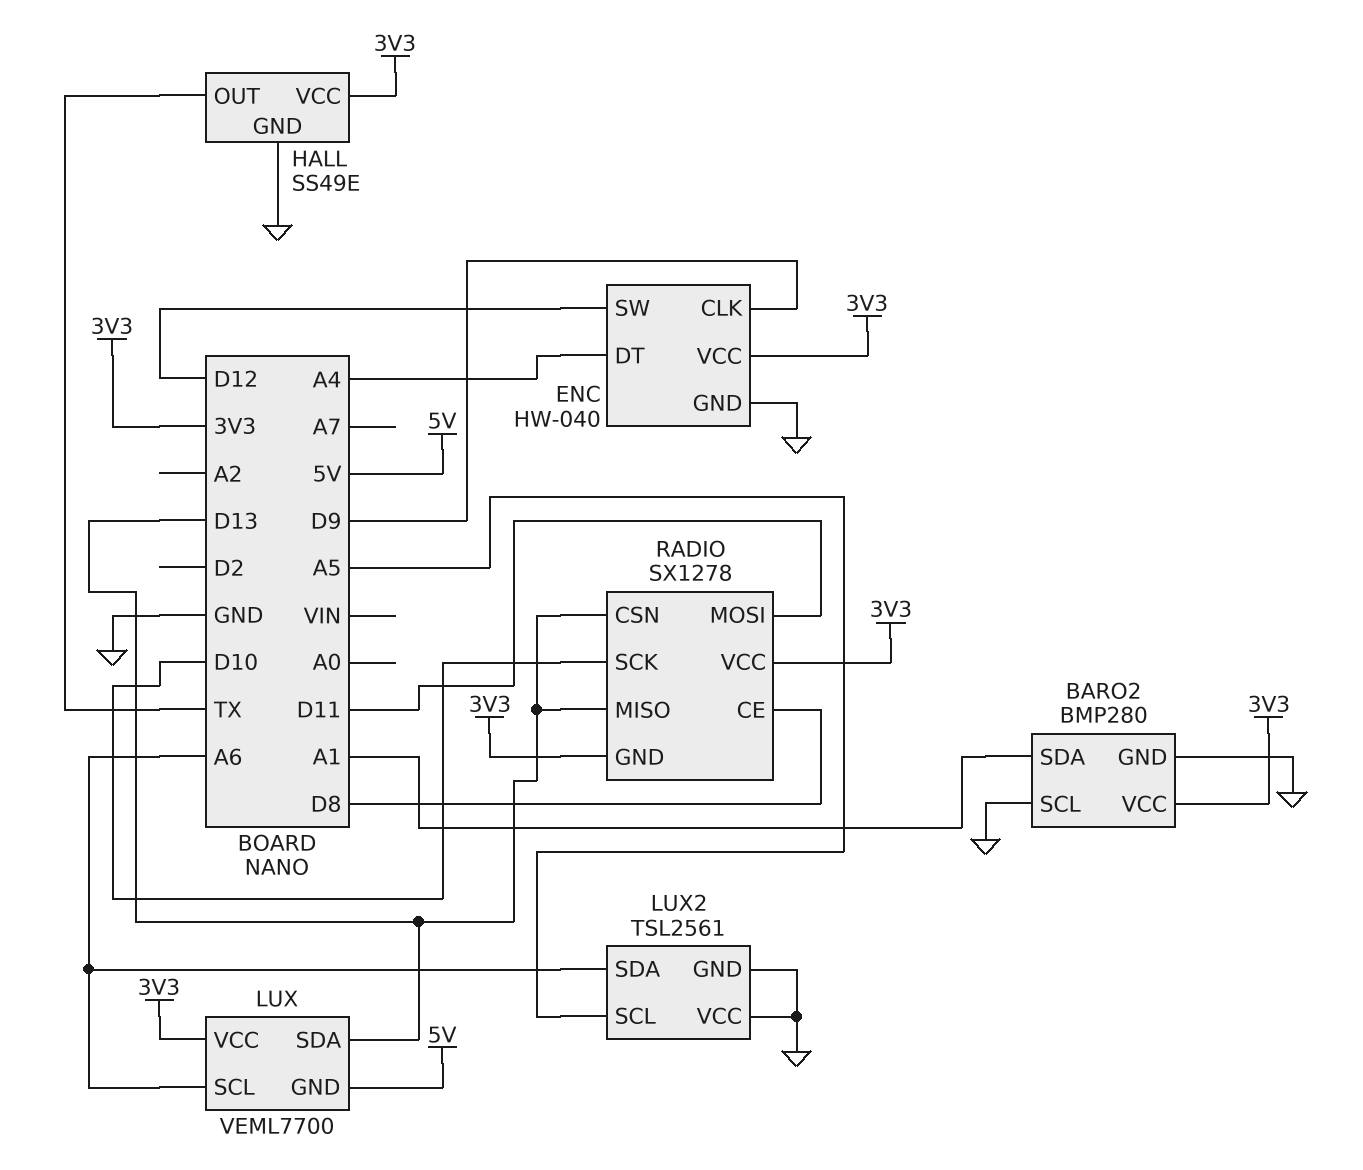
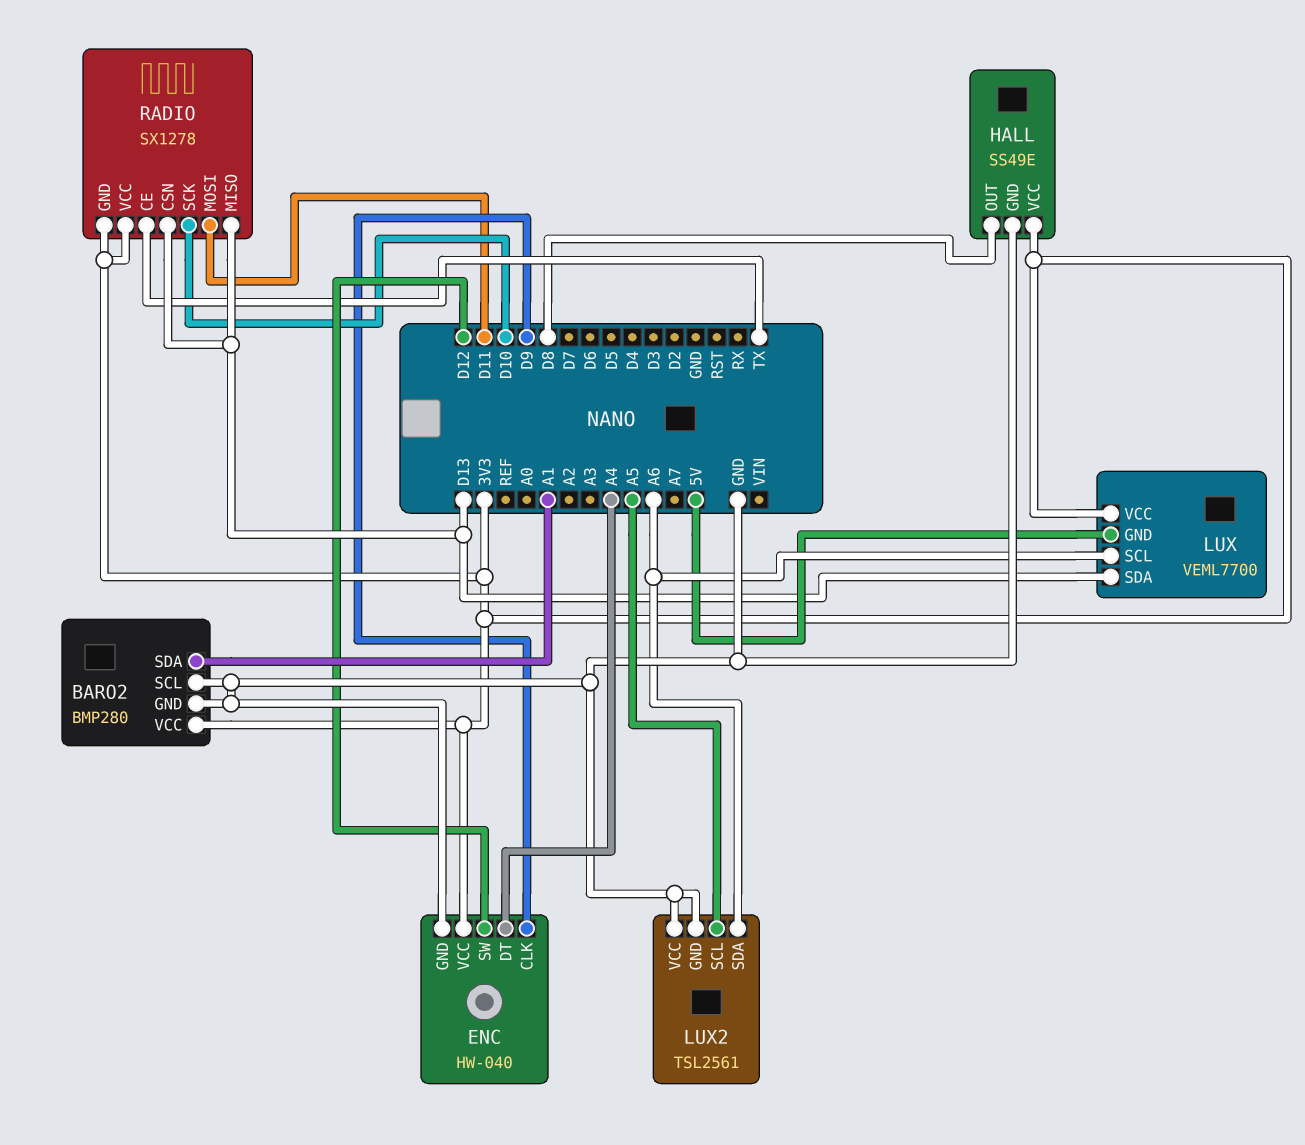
HALL pin OUT: TX -> D8
RADIO pin CE: D8 -> TX

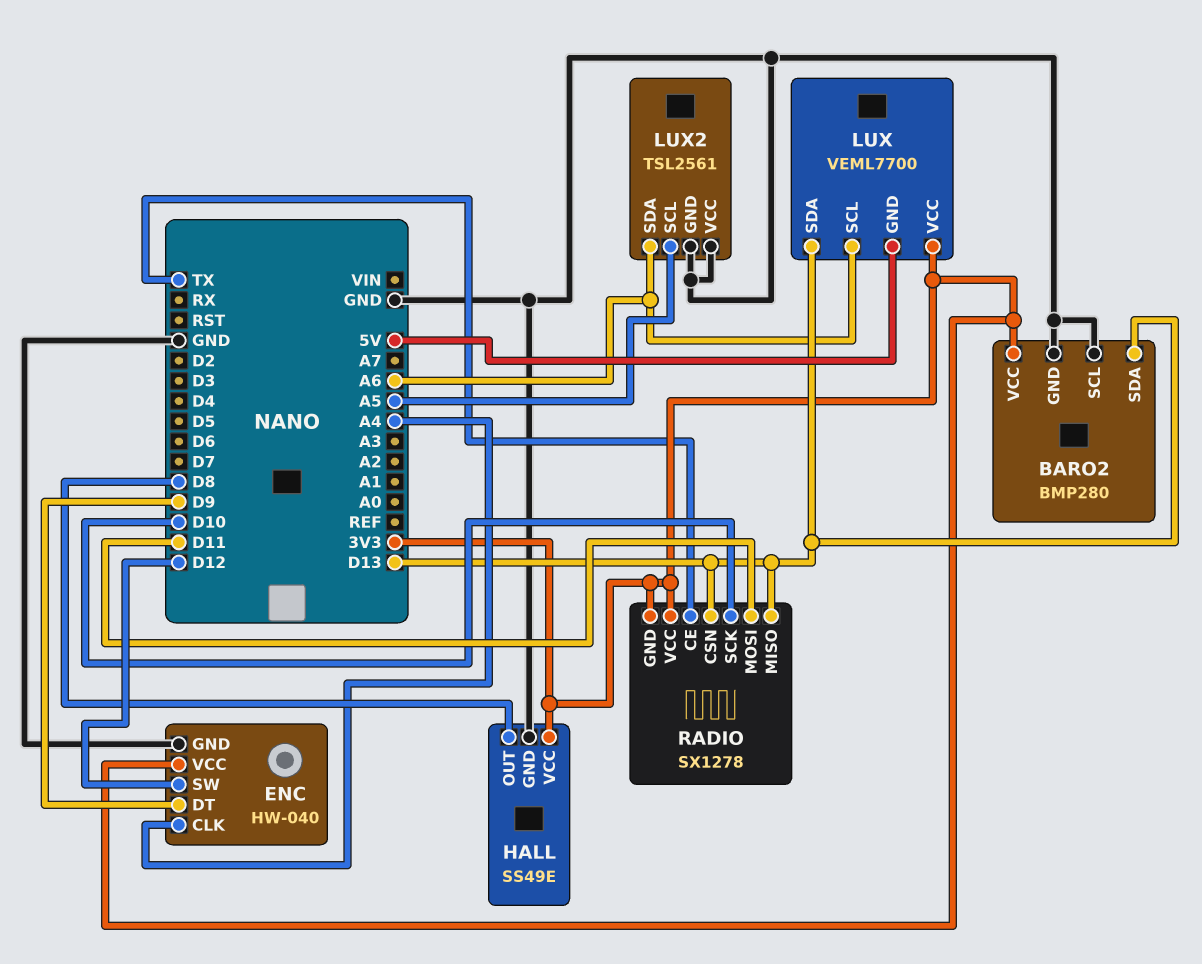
BARO2 pin SDA: A1 -> D13
ENC pin CLK: D9 -> A4
ENC pin DT: A4 -> D9

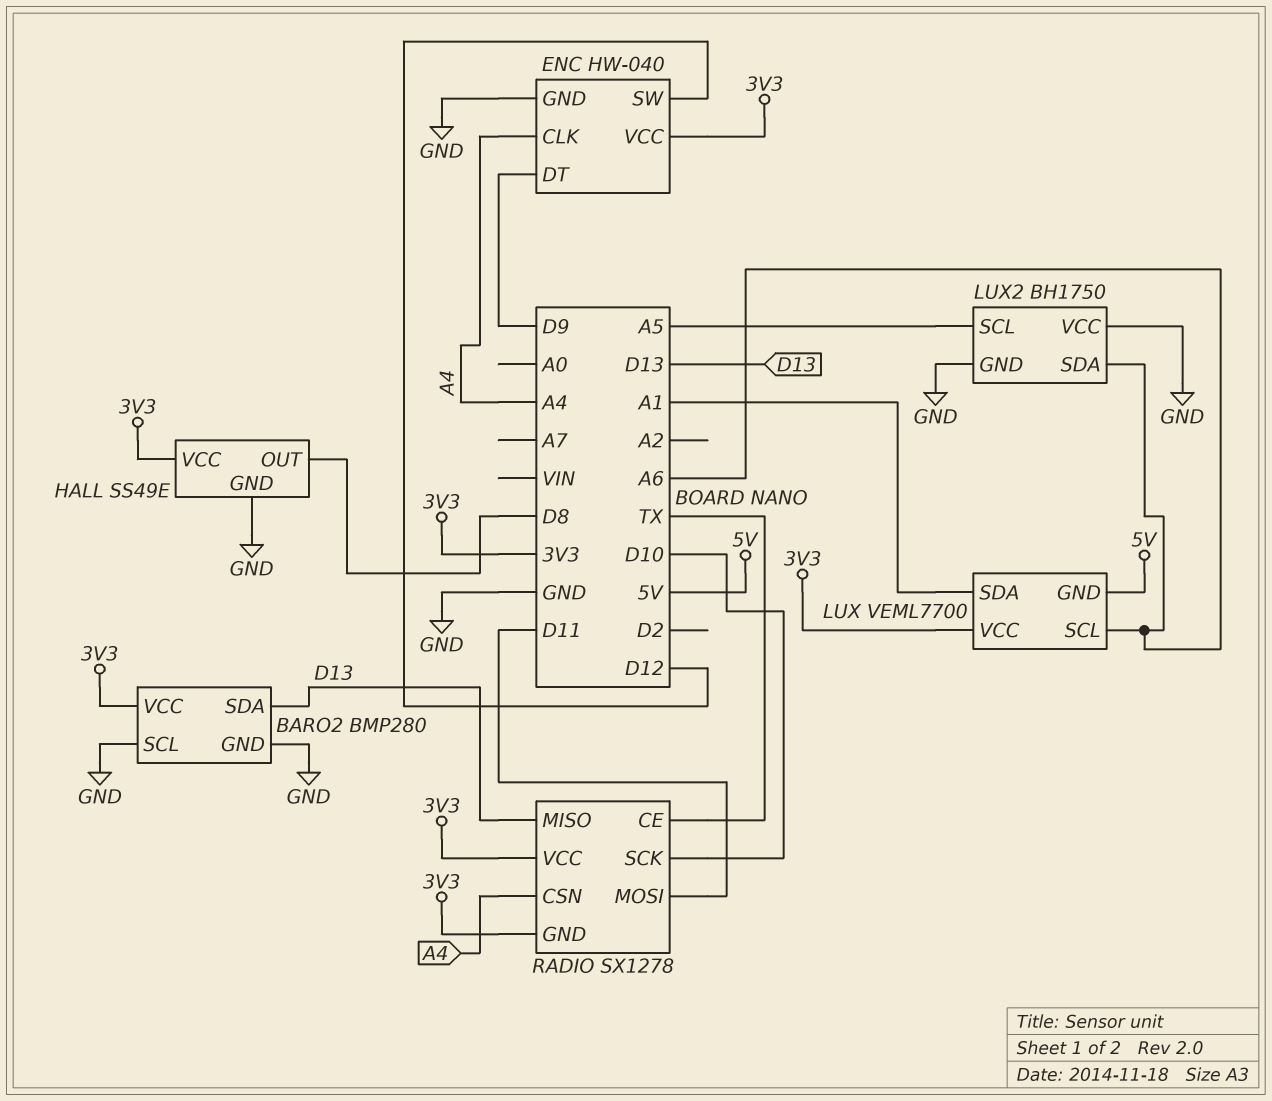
LUX pin SDA: D13 -> A1
LUX2: TSL2561 -> BH1750
RADIO pin CSN: D13 -> A4

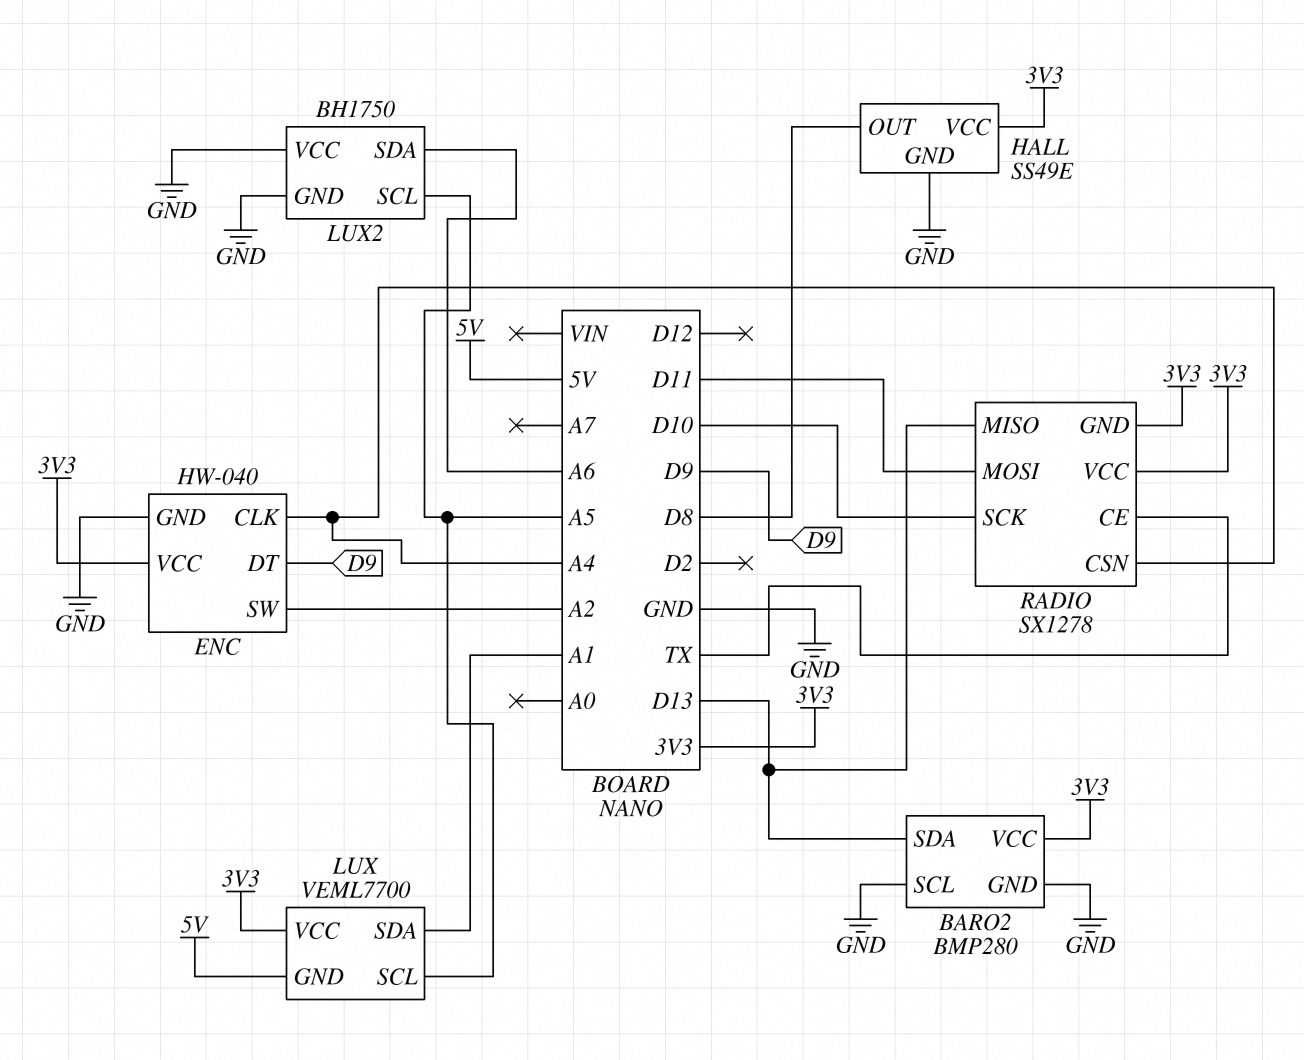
ENC pin SW: D12 -> A2
LUX pin SCL: A6 -> A5

